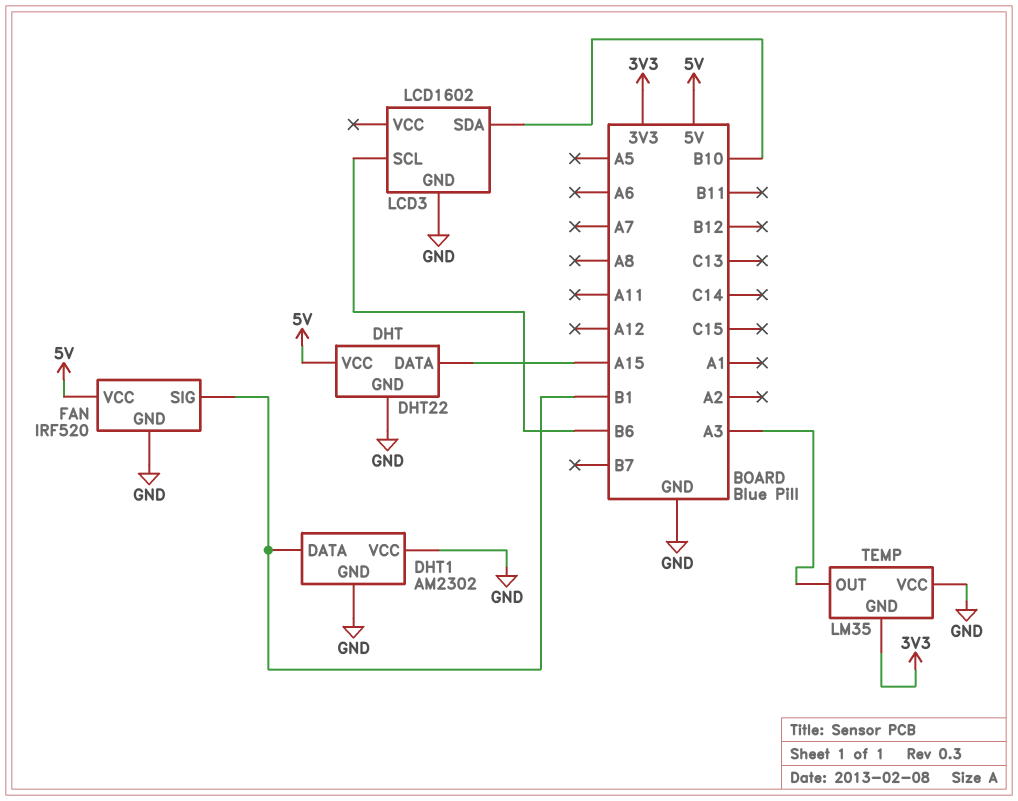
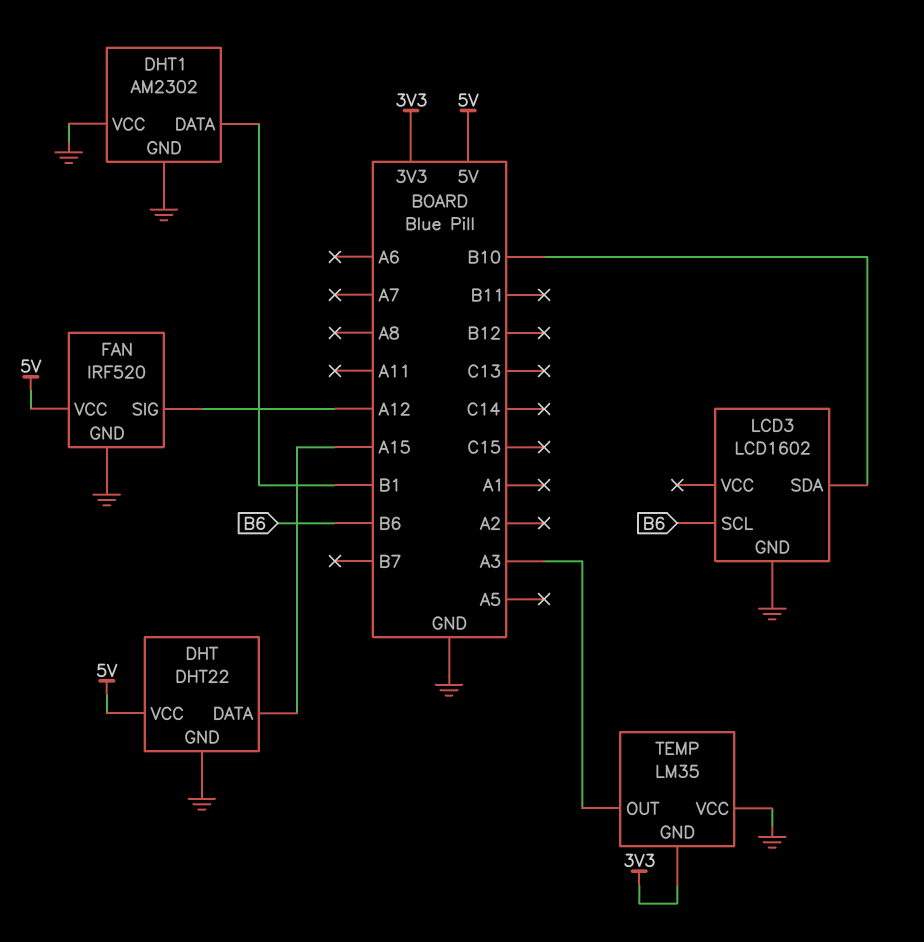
FAN pin SIG: B1 -> A12

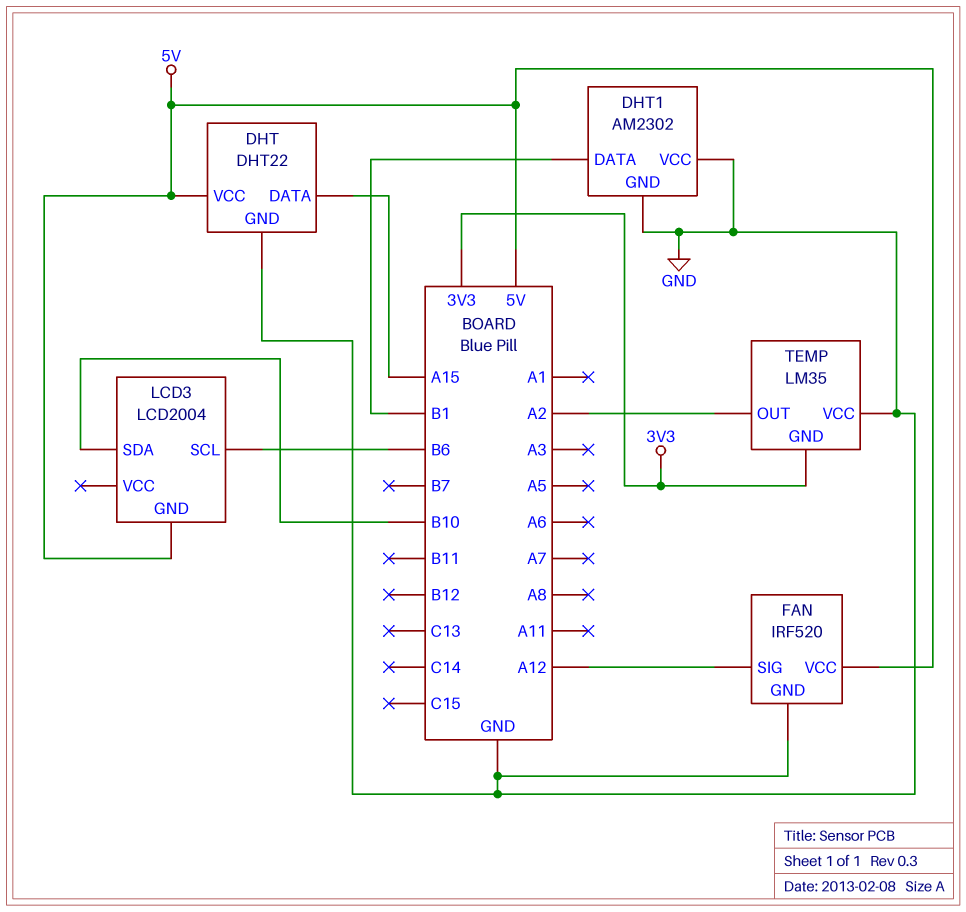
LCD3: LCD1602 -> LCD2004
LCD3 pin GND: GND -> 5V
TEMP pin OUT: A3 -> A2

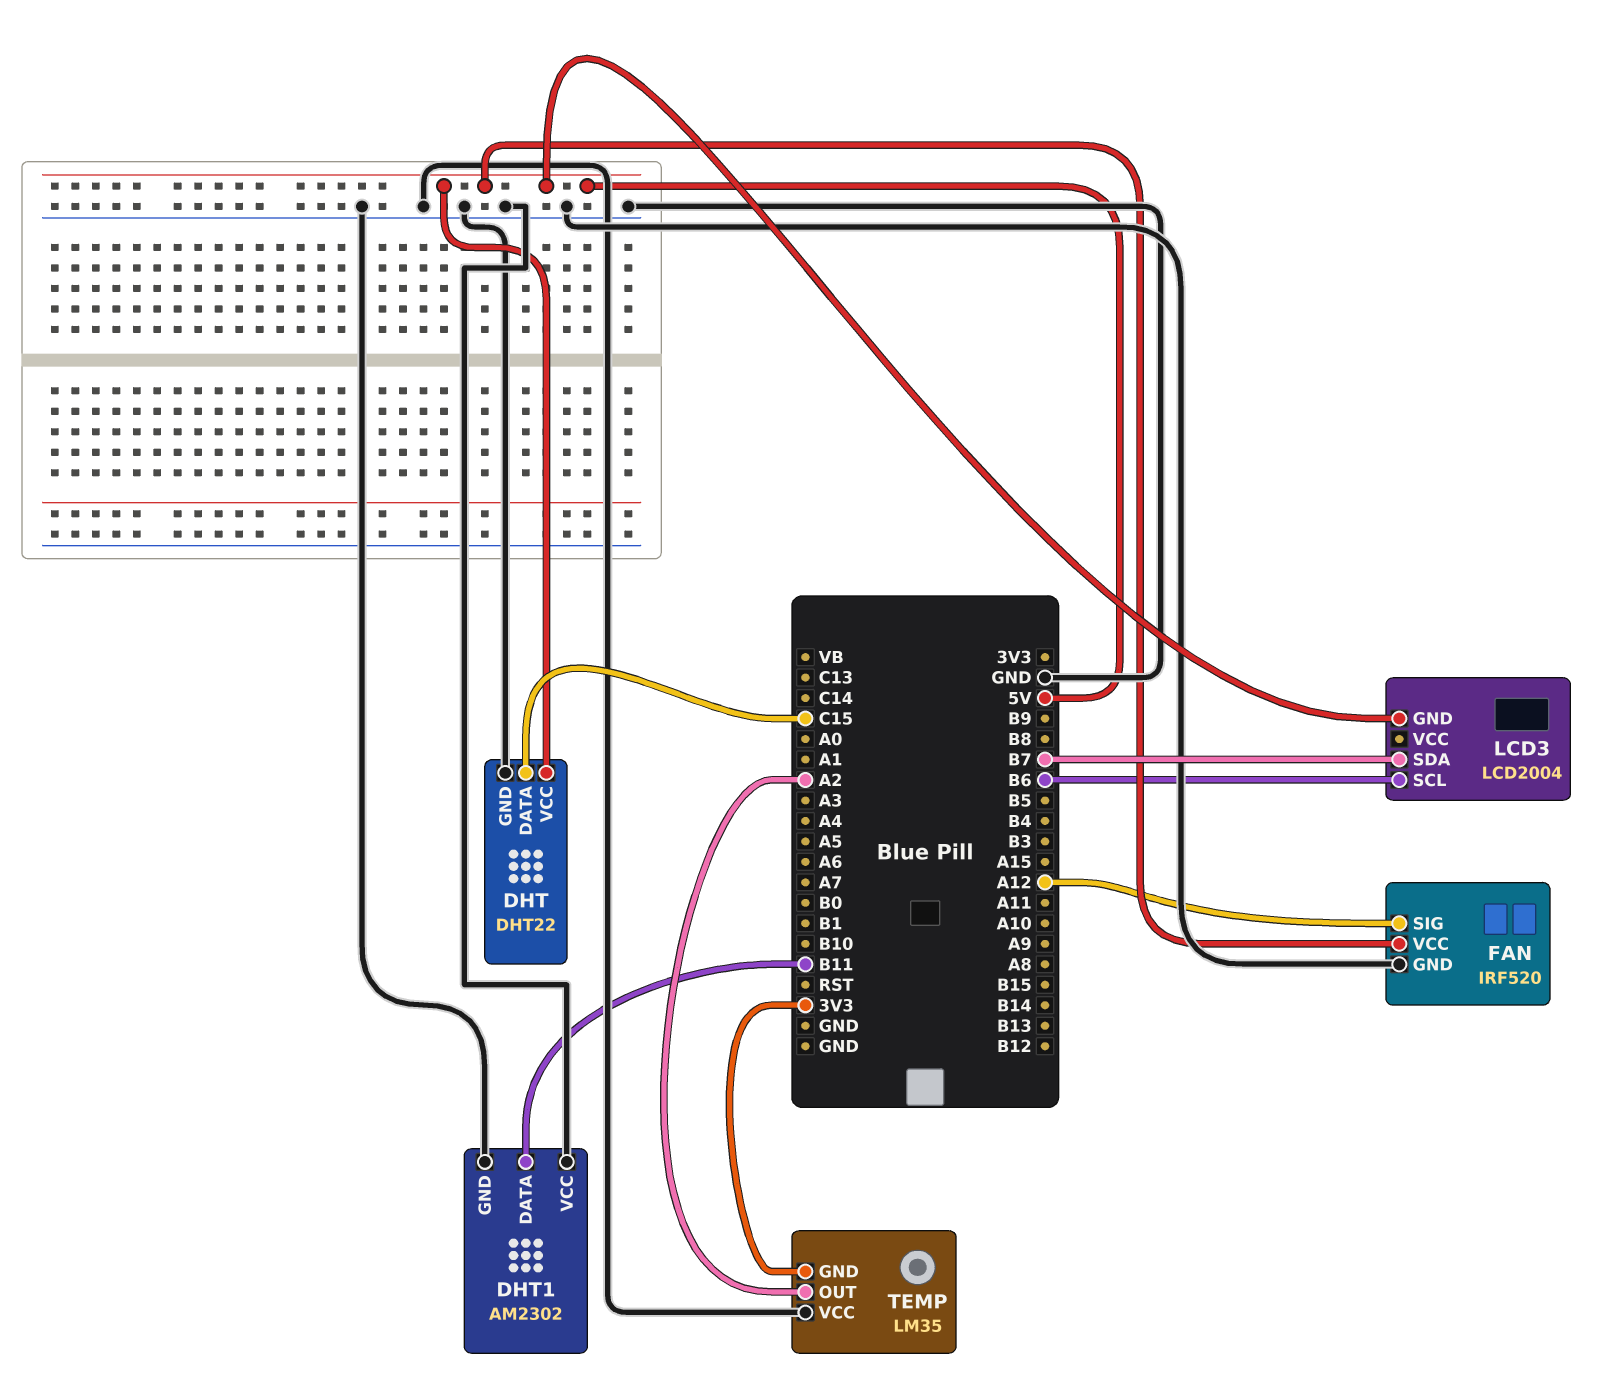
DHT pin DATA: A15 -> C15
DHT1 pin DATA: B1 -> B11
LCD3 pin SDA: B10 -> B7

